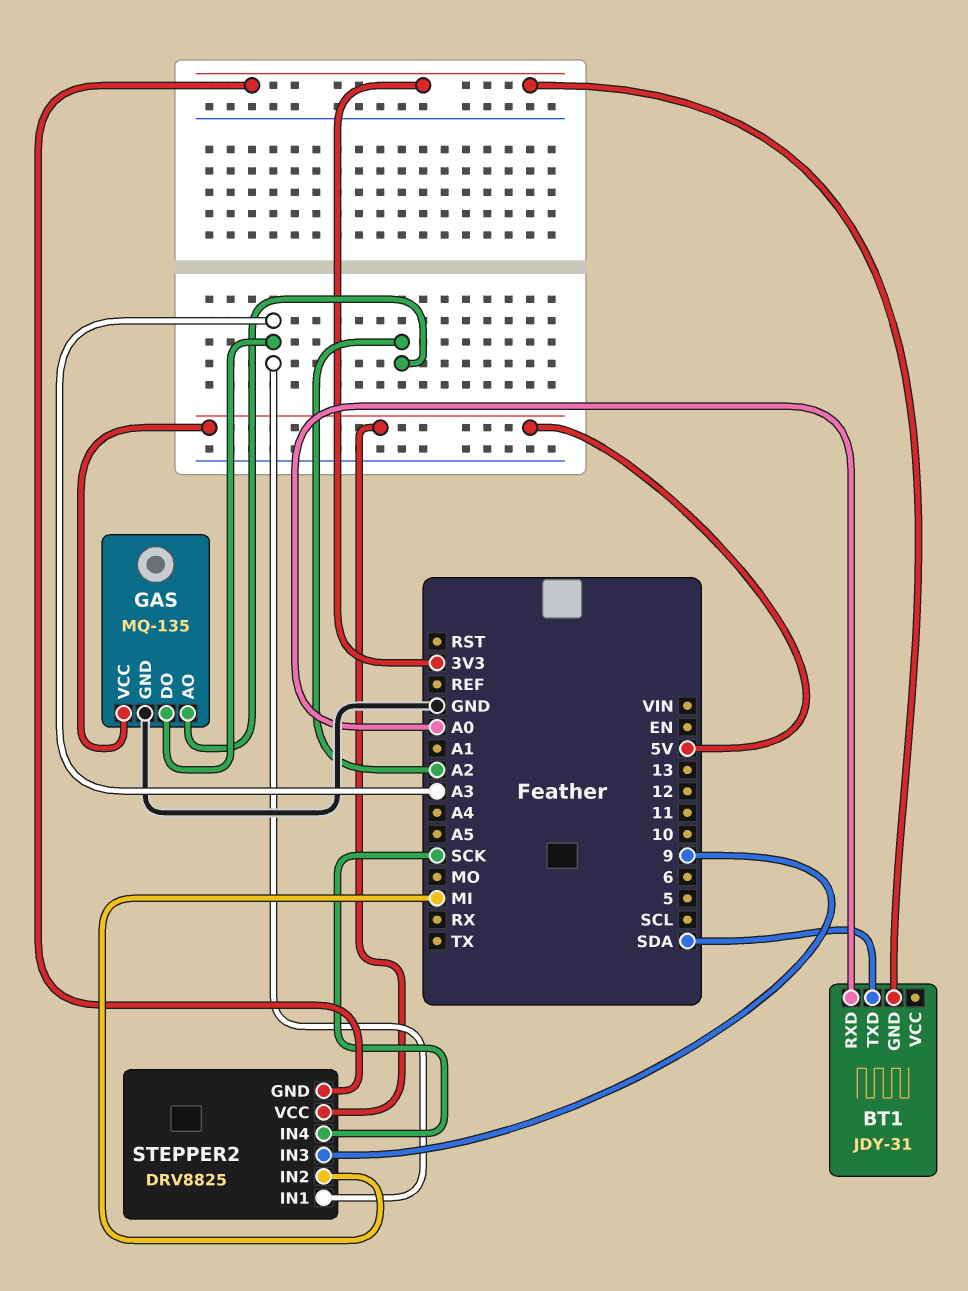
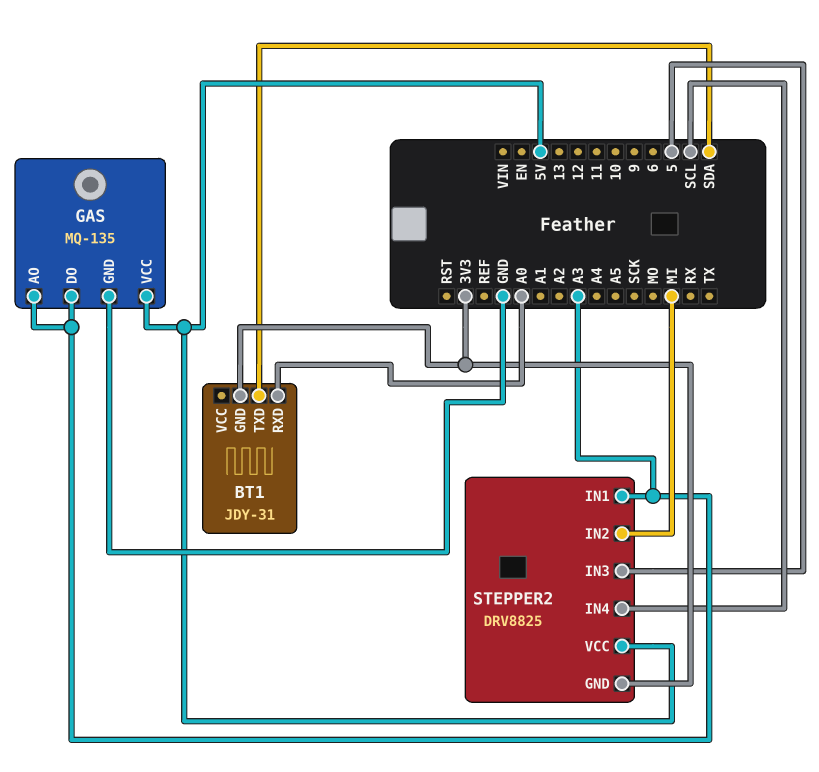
GAS pin AO: A2 -> A3
STEPPER2 pin IN3: 9 -> 5
STEPPER2 pin IN4: SCK -> SCL

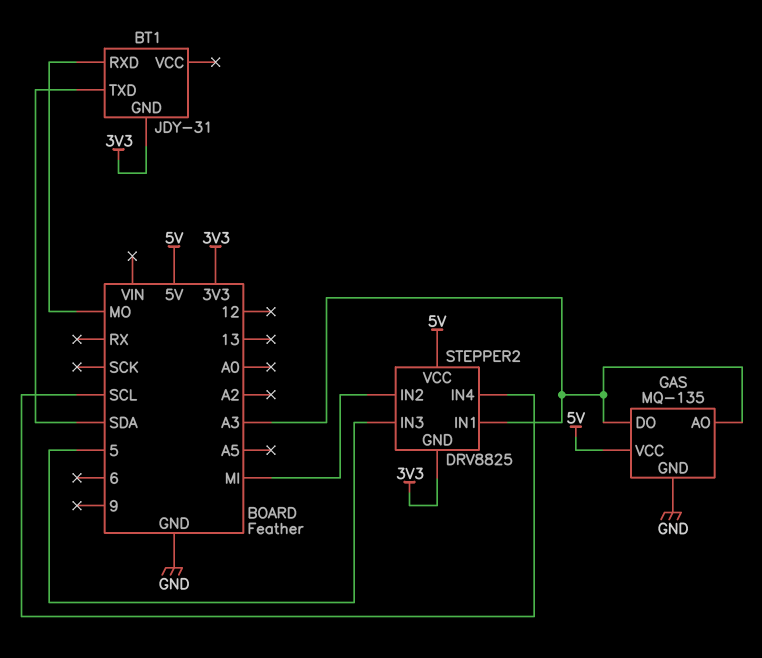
BT1 pin RXD: A0 -> MO

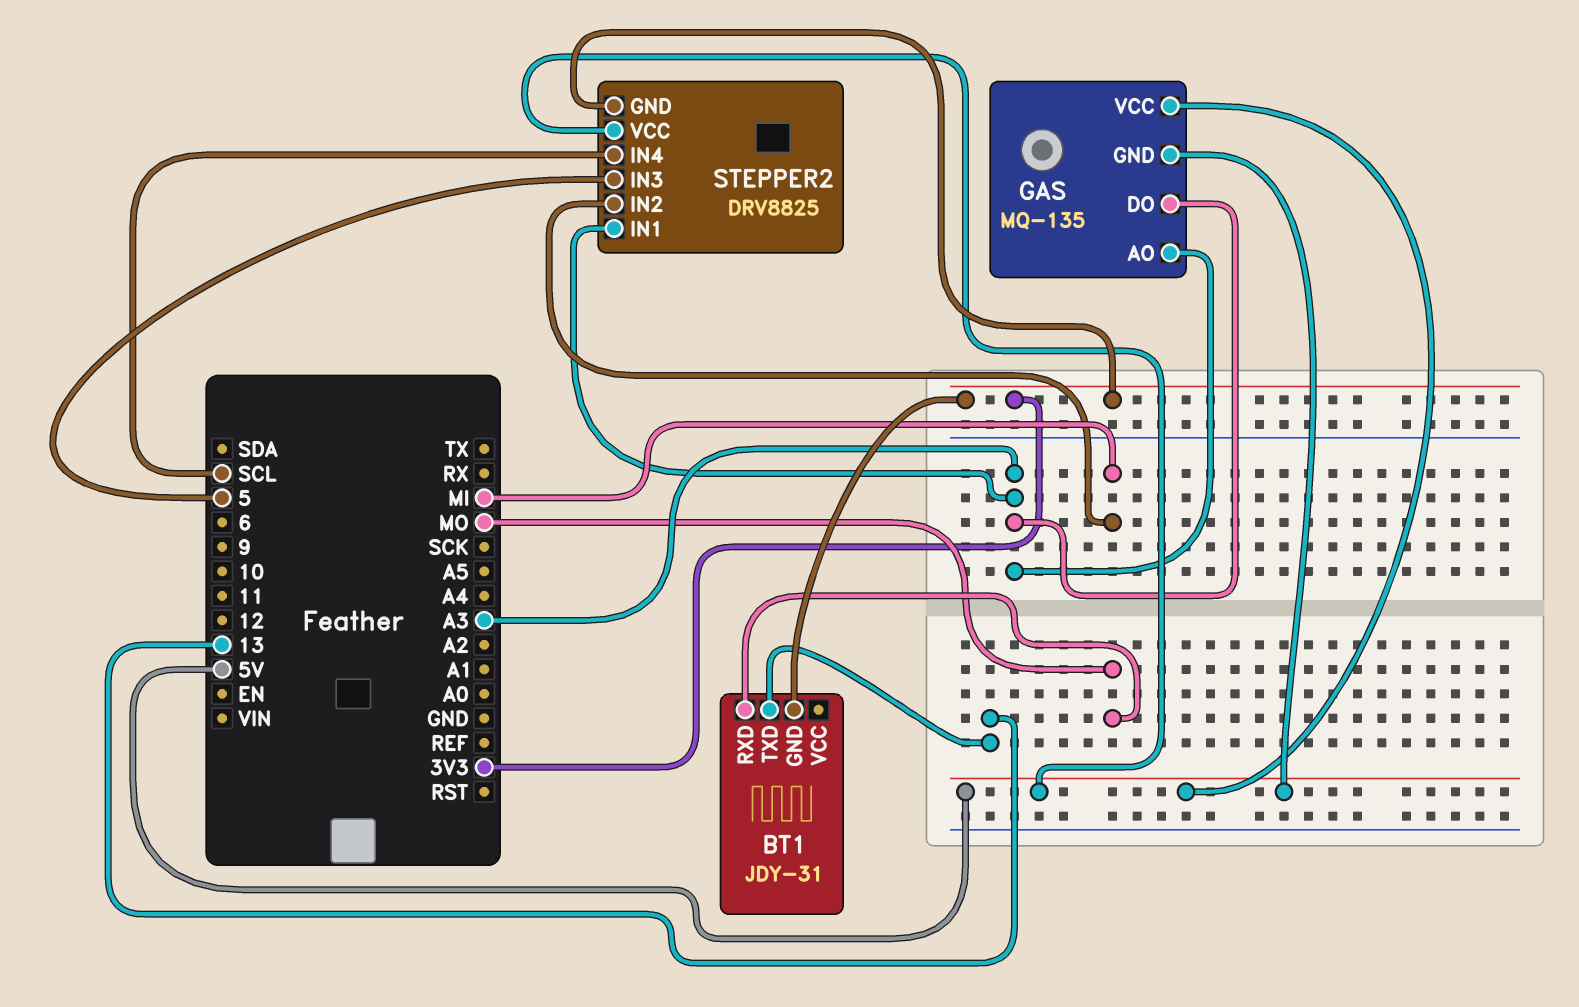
BT1 pin TXD: SDA -> 13
GAS pin GND: GND -> 5V

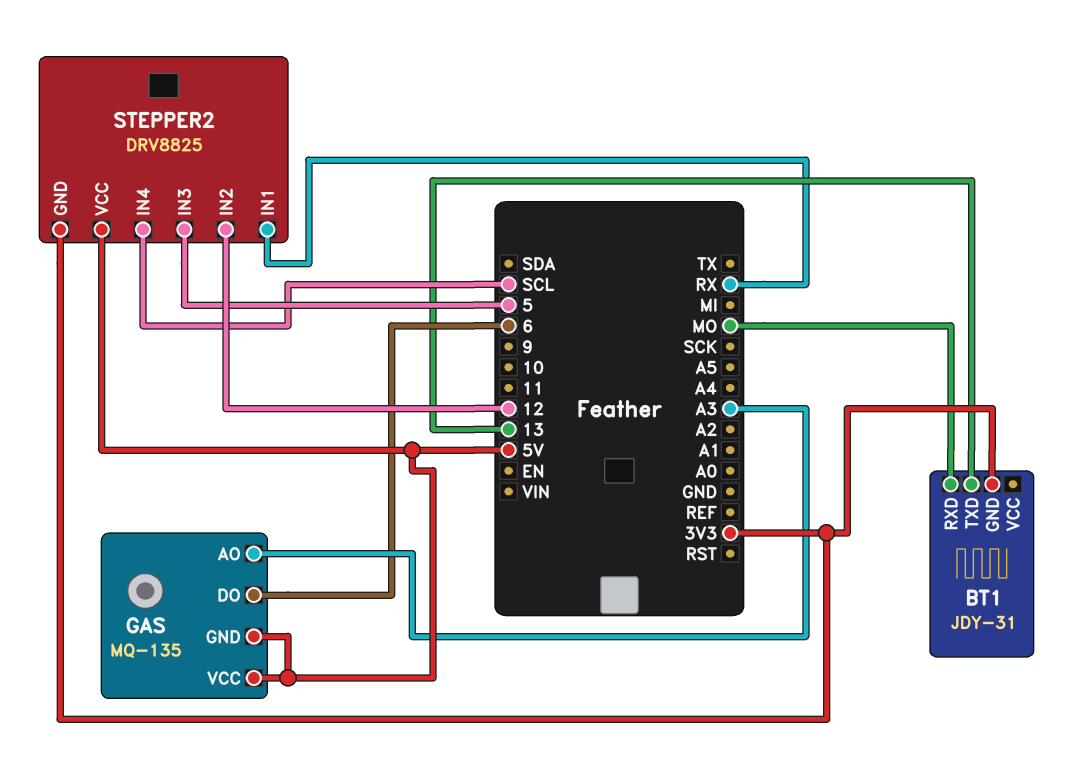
GAS pin DO: A3 -> 6
STEPPER2 pin IN1: A3 -> RX
STEPPER2 pin IN2: MI -> 12

